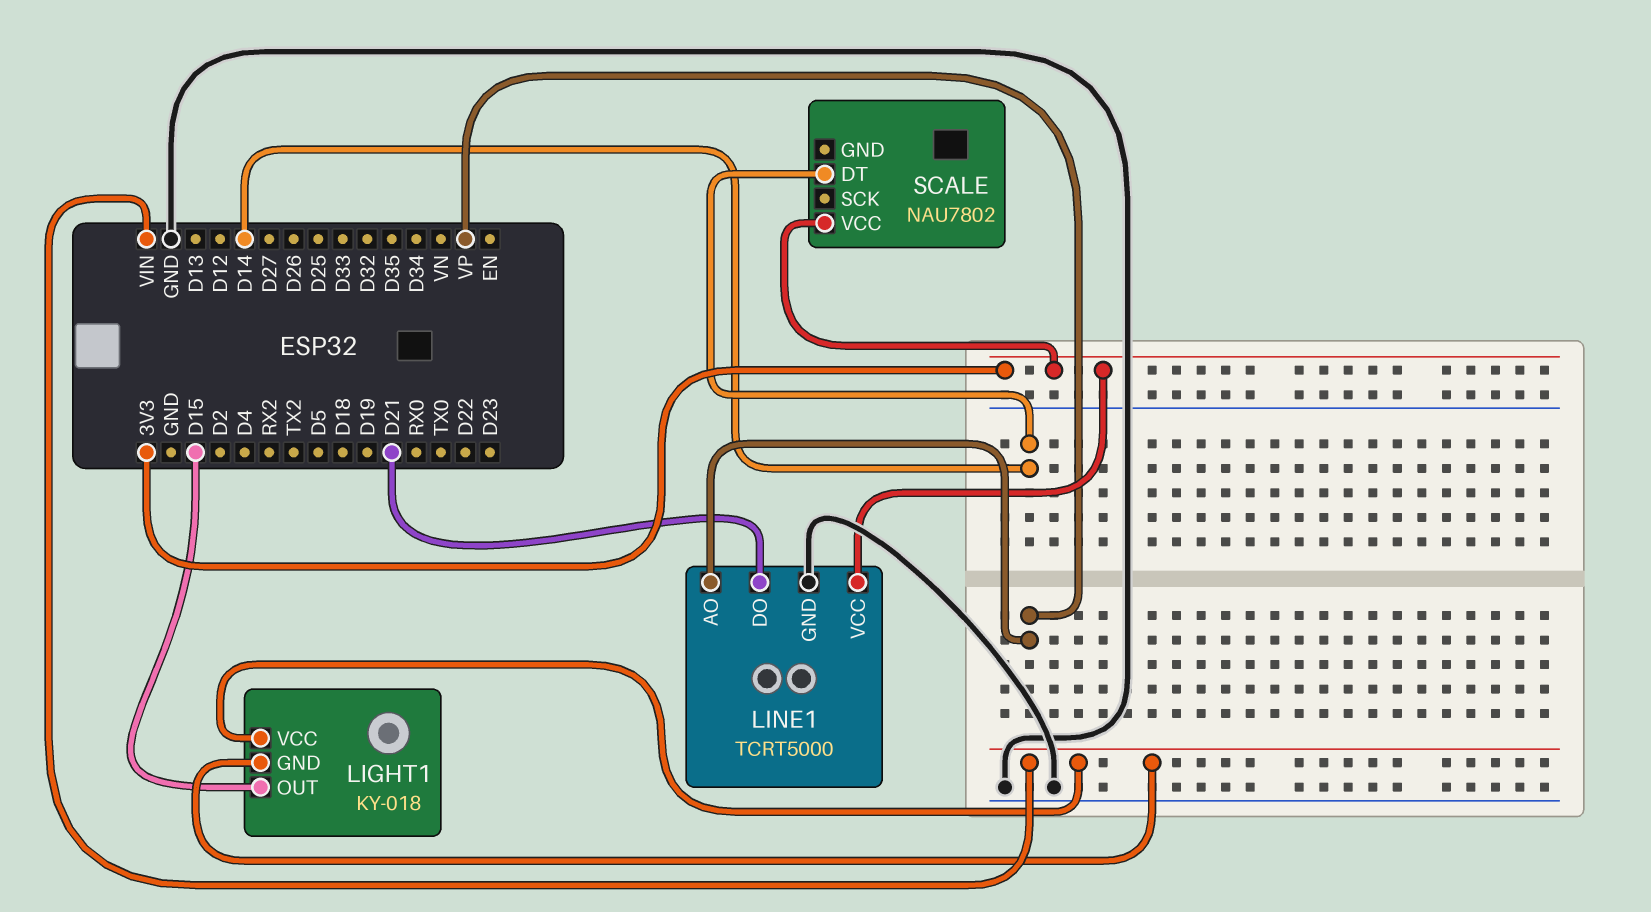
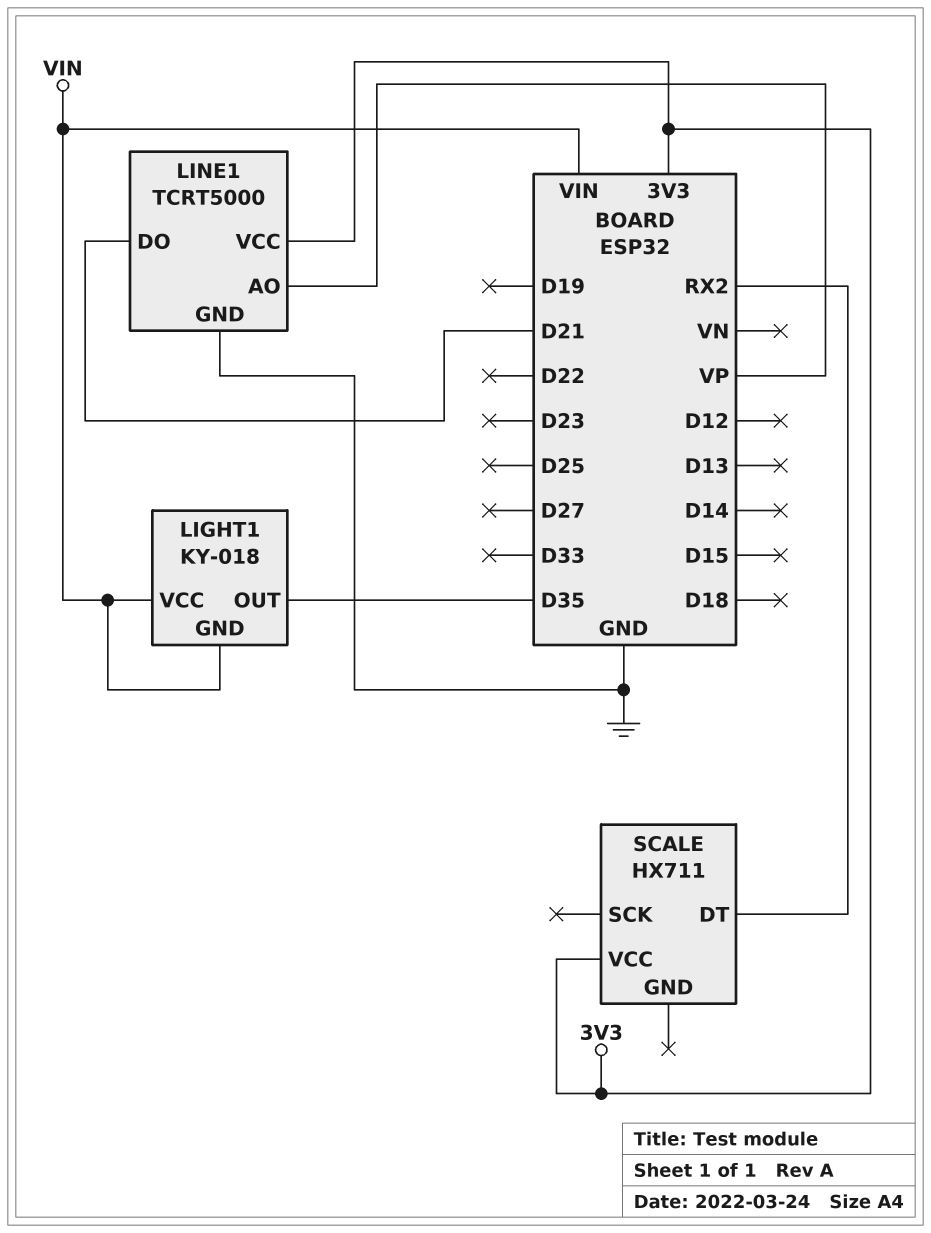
LIGHT1 pin OUT: D15 -> D35
SCALE: NAU7802 -> HX711
SCALE pin DT: D14 -> RX2

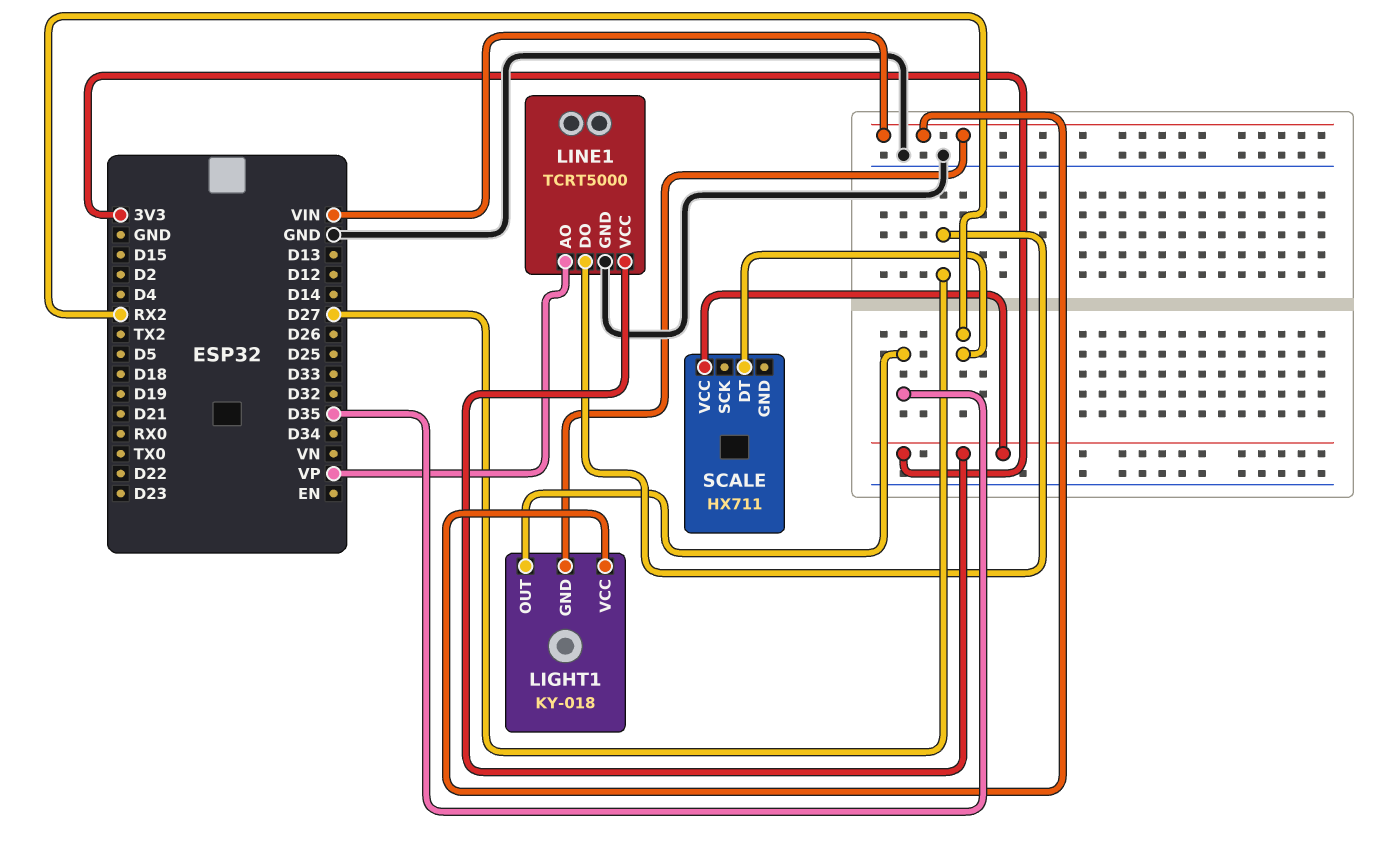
LINE1 pin DO: D21 -> D27

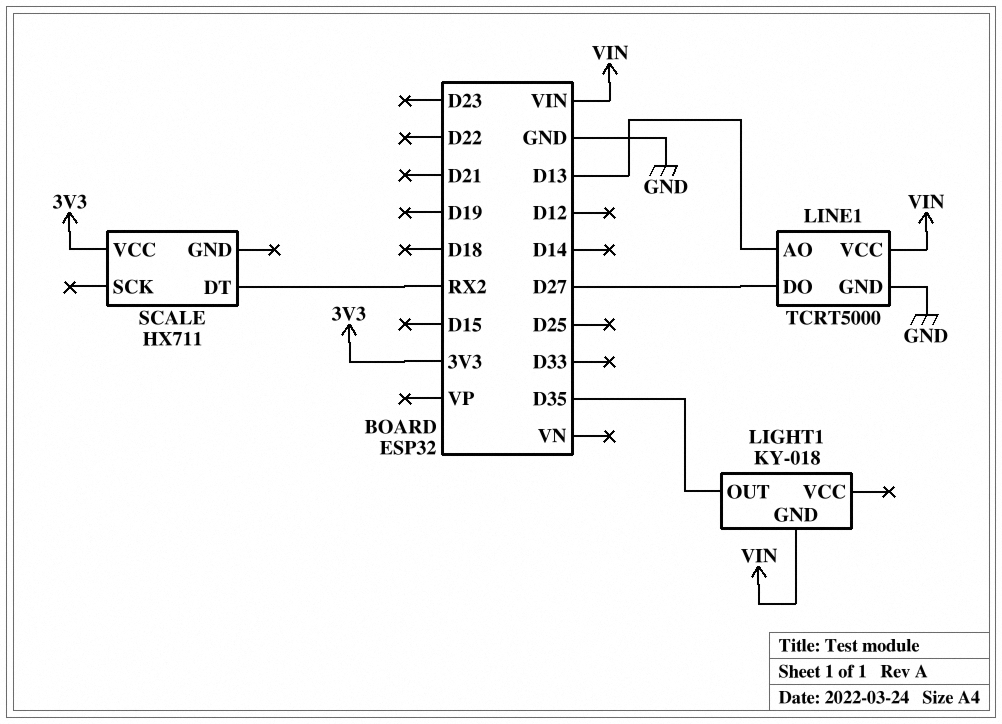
LIGHT1 pin VCC: VIN -> none
LINE1 pin AO: VP -> D13
LINE1 pin VCC: 3V3 -> VIN

